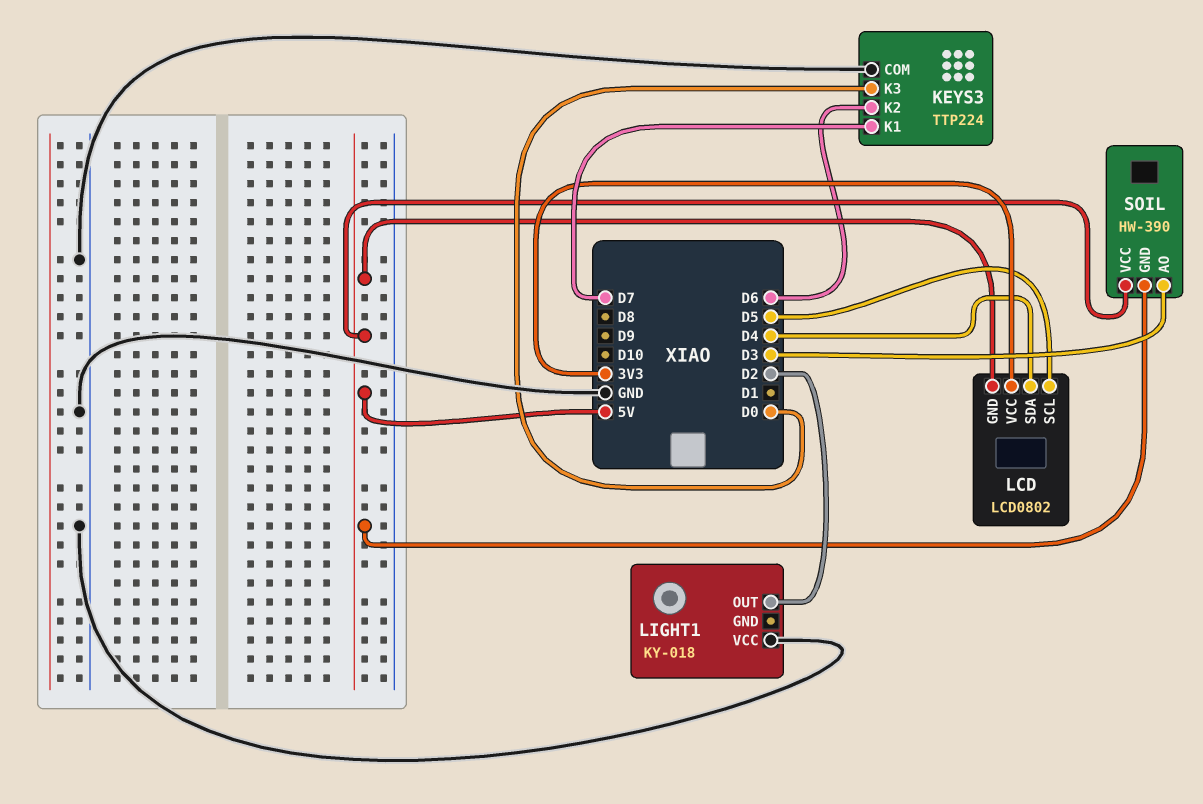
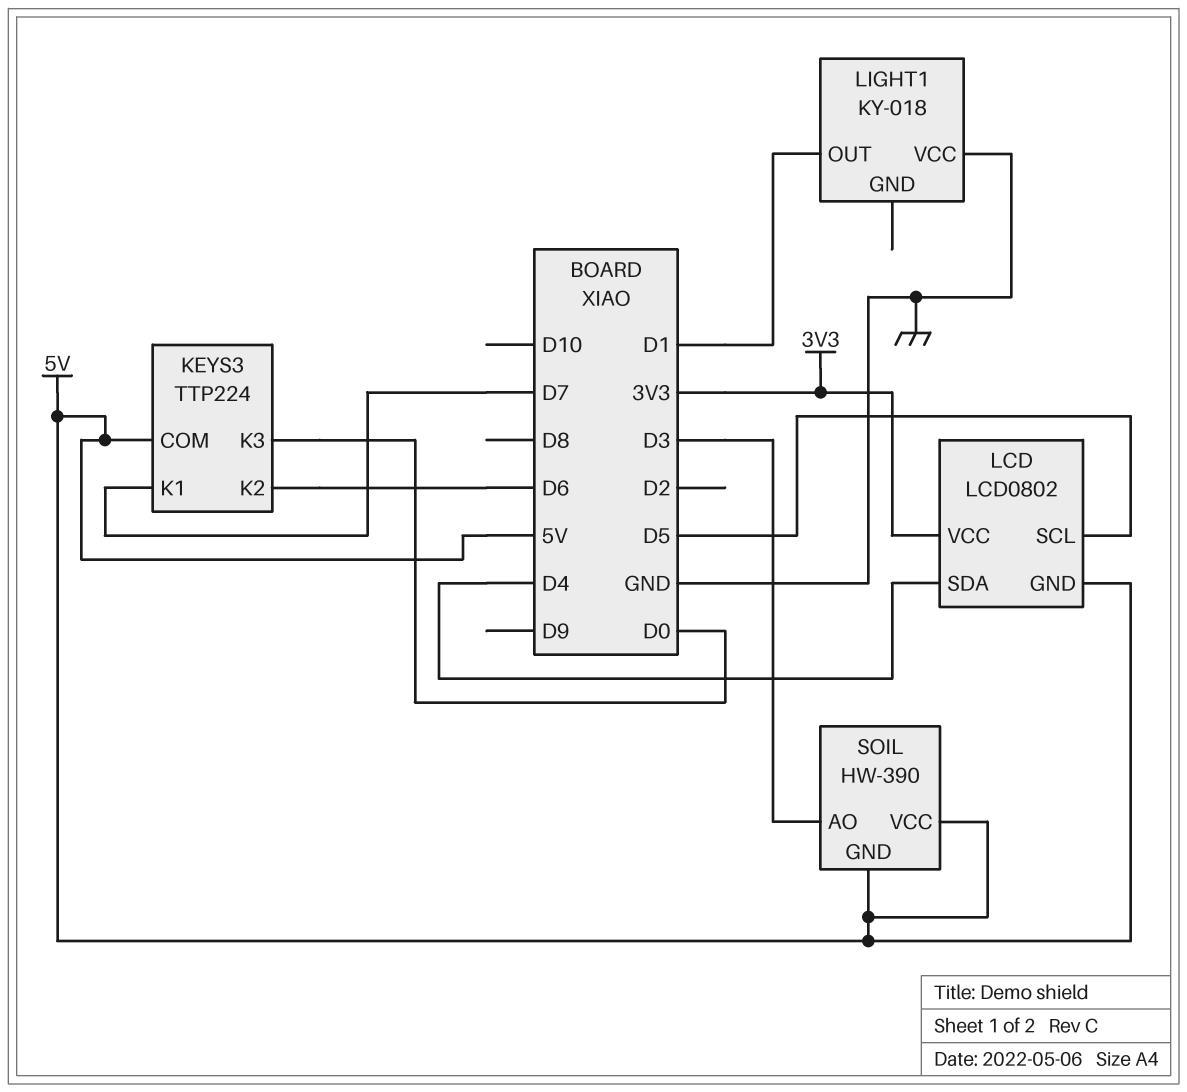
KEYS3 pin COM: GND -> 5V
LIGHT1 pin OUT: D2 -> D1

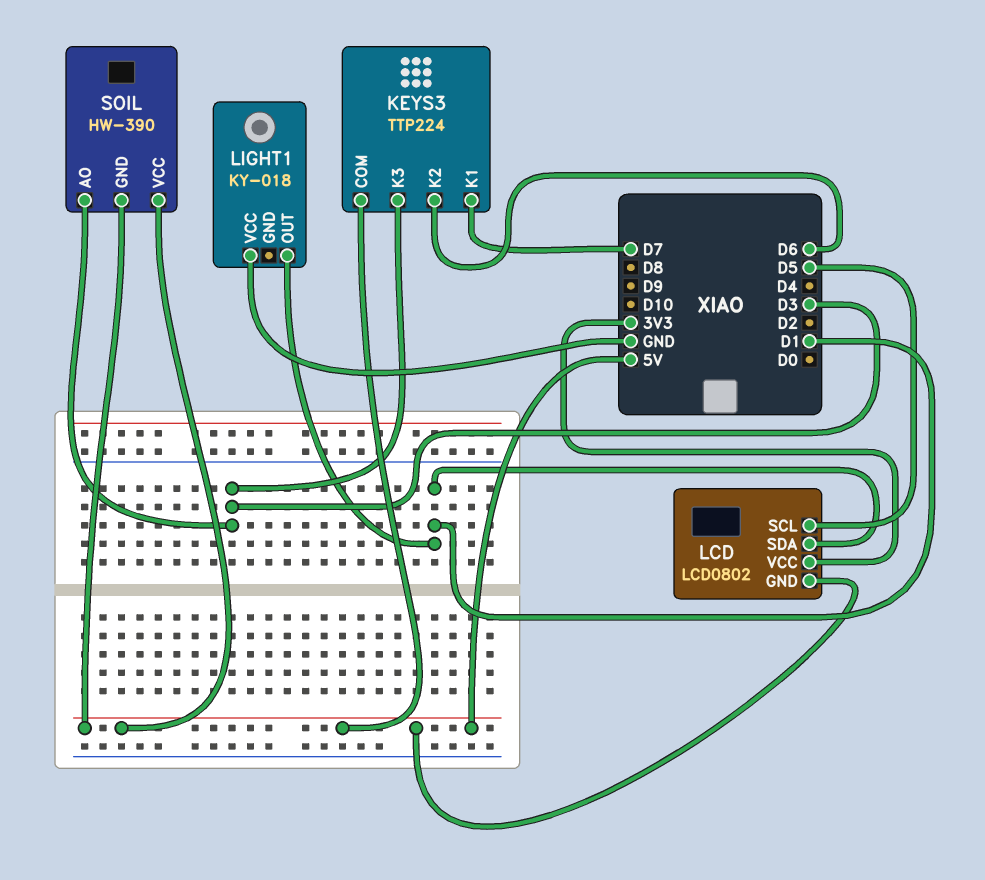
KEYS3 pin K3: D0 -> D3
LCD pin SDA: D4 -> D1

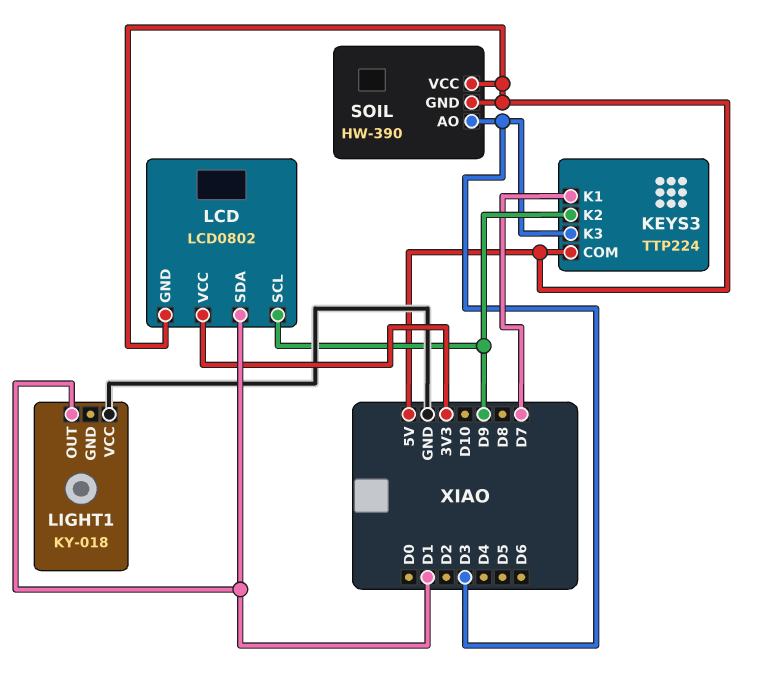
KEYS3 pin K2: D6 -> D9
LCD pin SCL: D5 -> D9

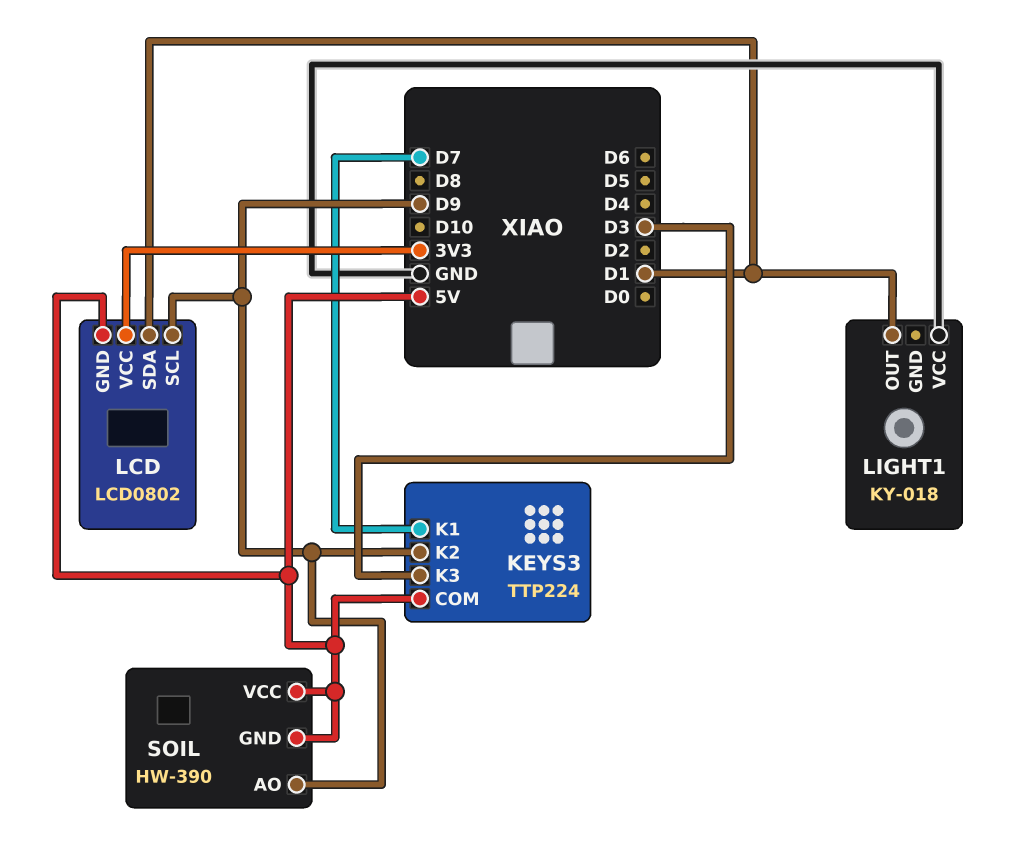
SOIL pin AO: D3 -> D9

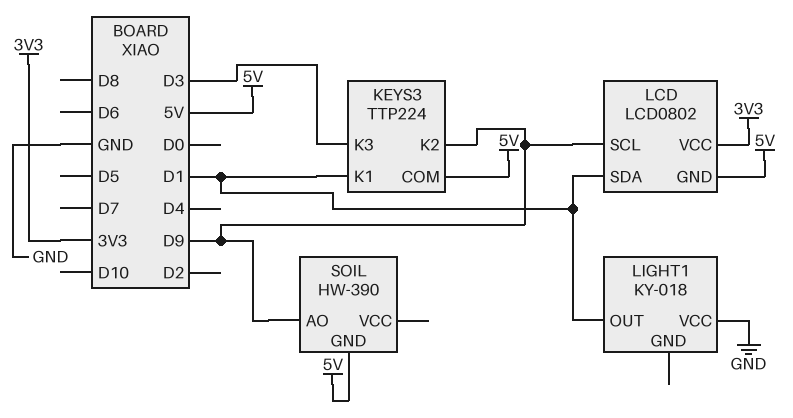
KEYS3 pin K1: D7 -> D1
SOIL pin VCC: 5V -> none

